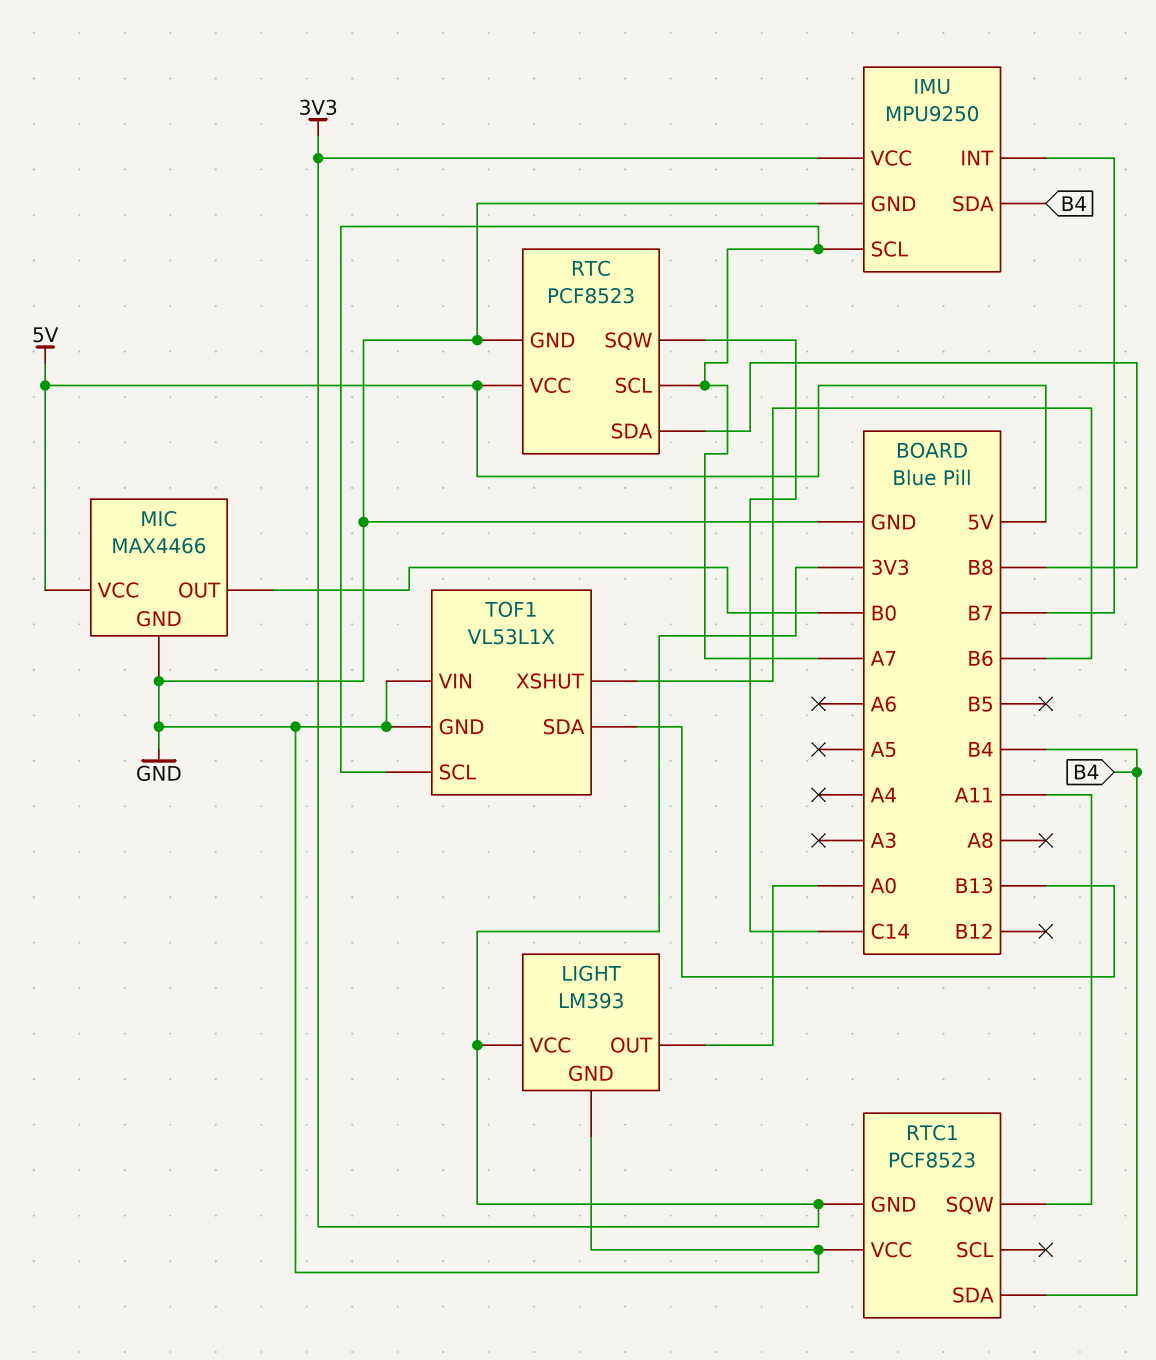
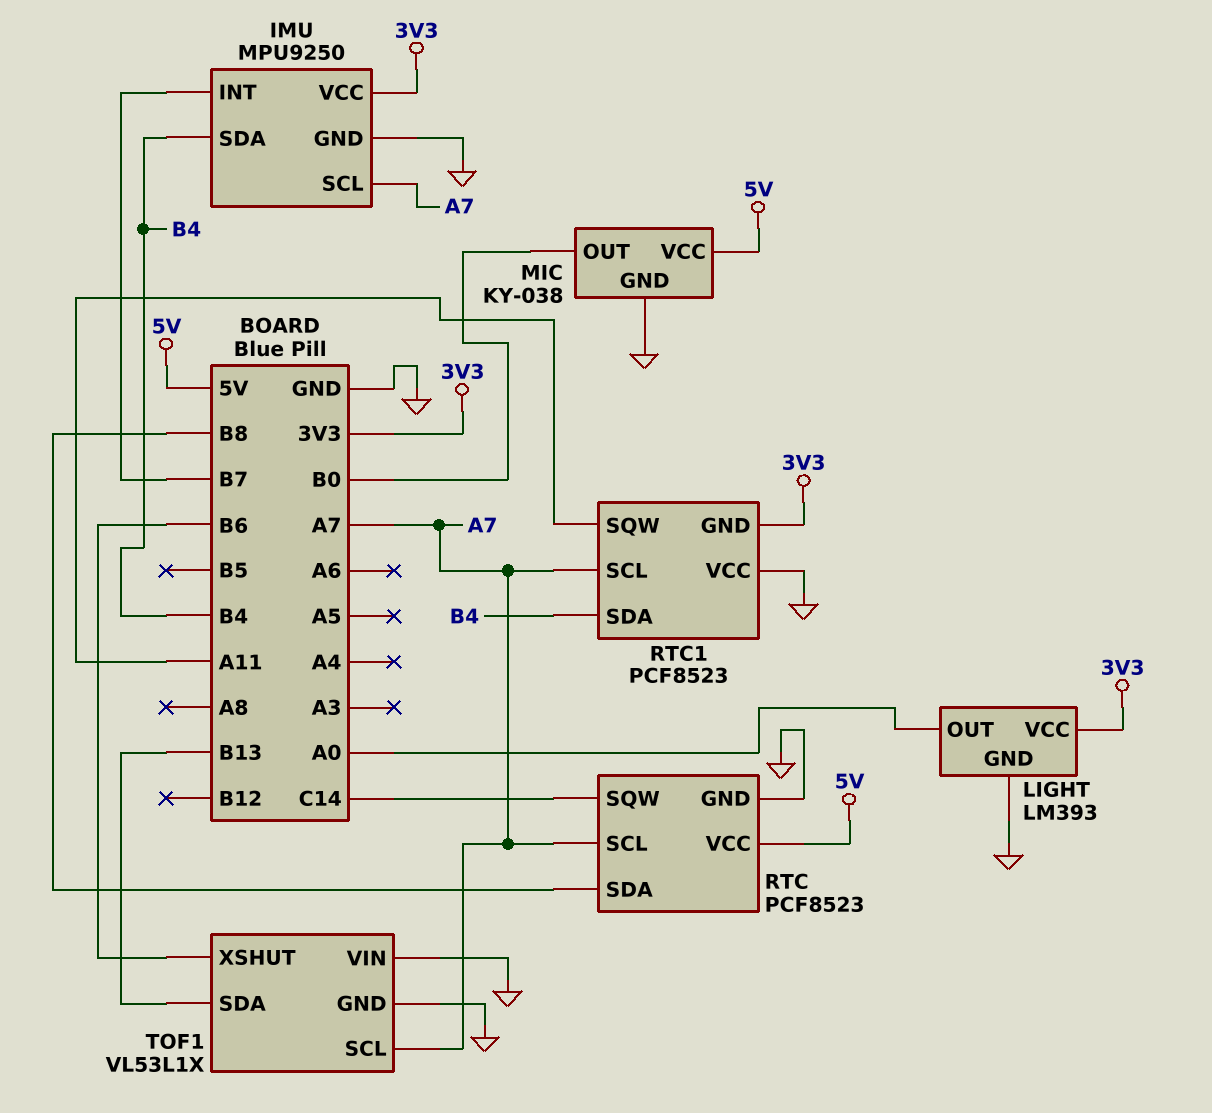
MIC: MAX4466 -> KY-038
RTC1 pin SCL: none -> A7

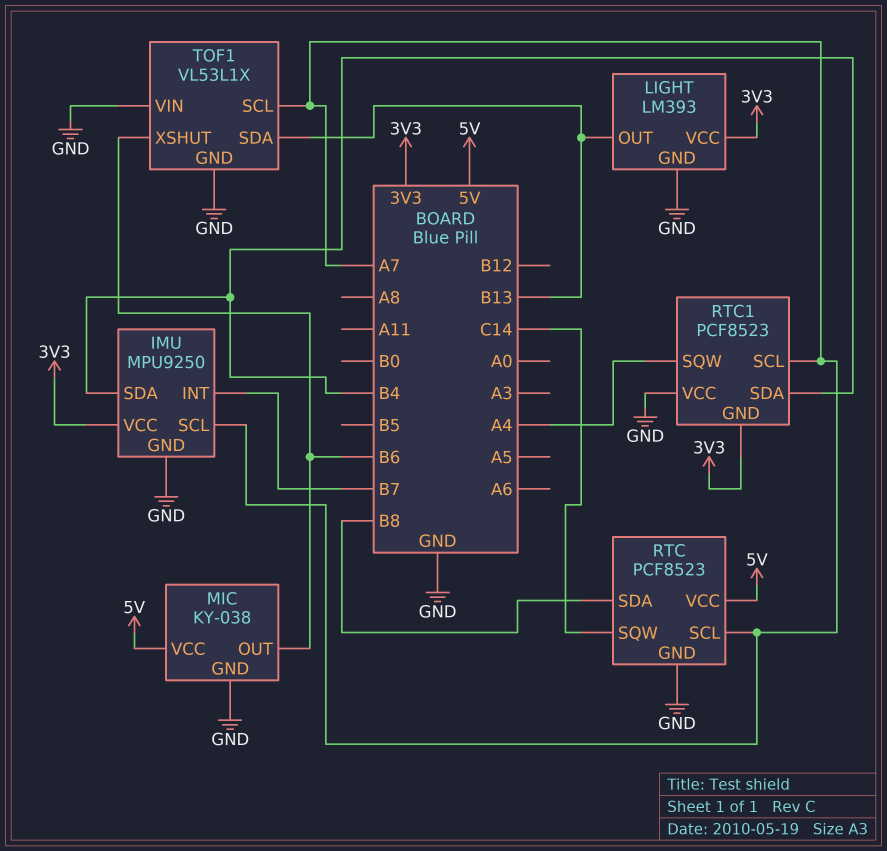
LIGHT pin OUT: A0 -> B13
MIC pin OUT: B0 -> B6
RTC1 pin SQW: A11 -> A4

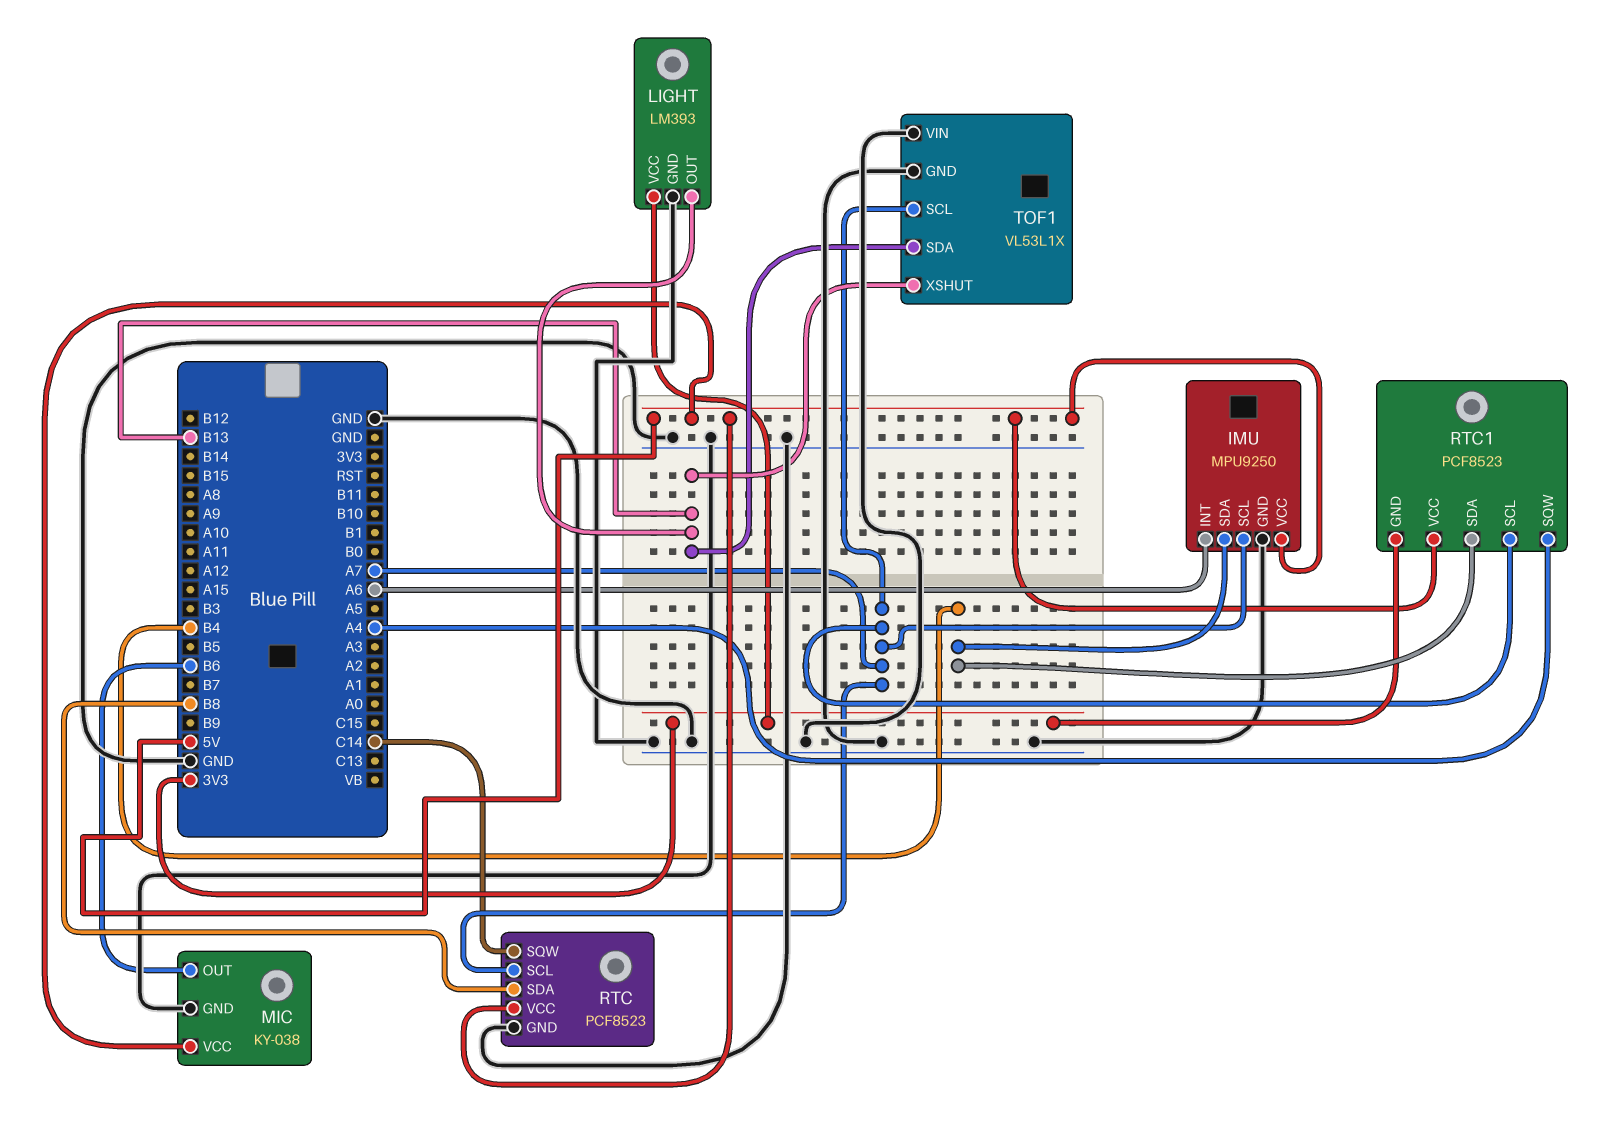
IMU pin INT: B7 -> A6
IMU pin VCC: 3V3 -> 5V
RTC1 pin VCC: GND -> 5V
TOF1 pin XSHUT: B6 -> B13

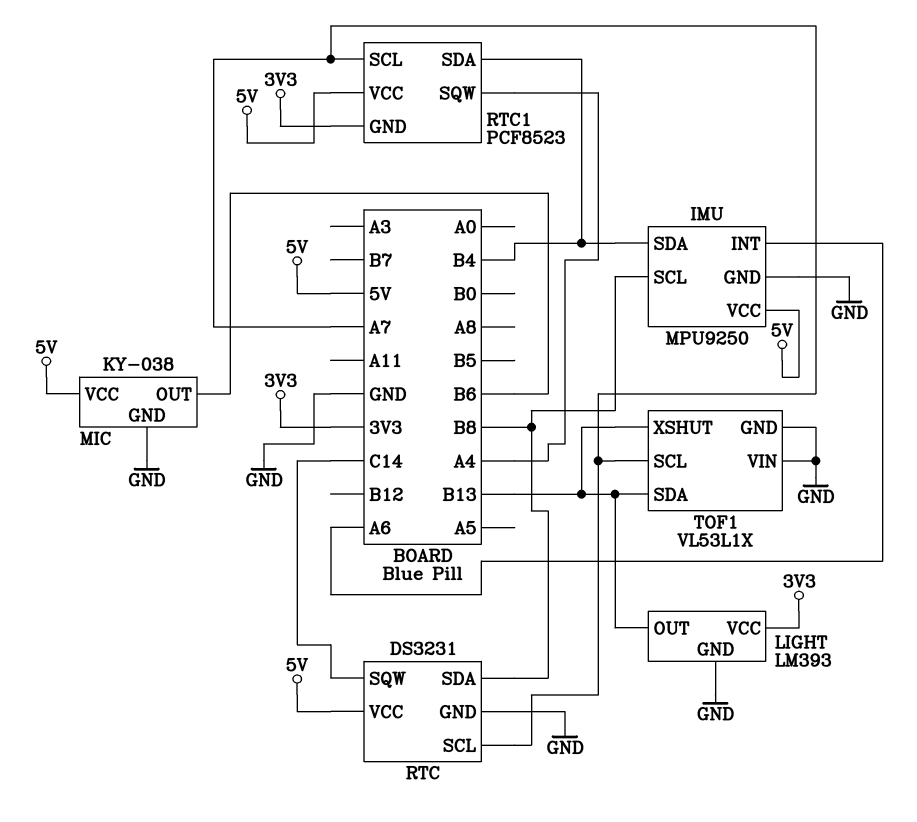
IMU pin SCL: A7 -> B8
RTC: PCF8523 -> DS3231

